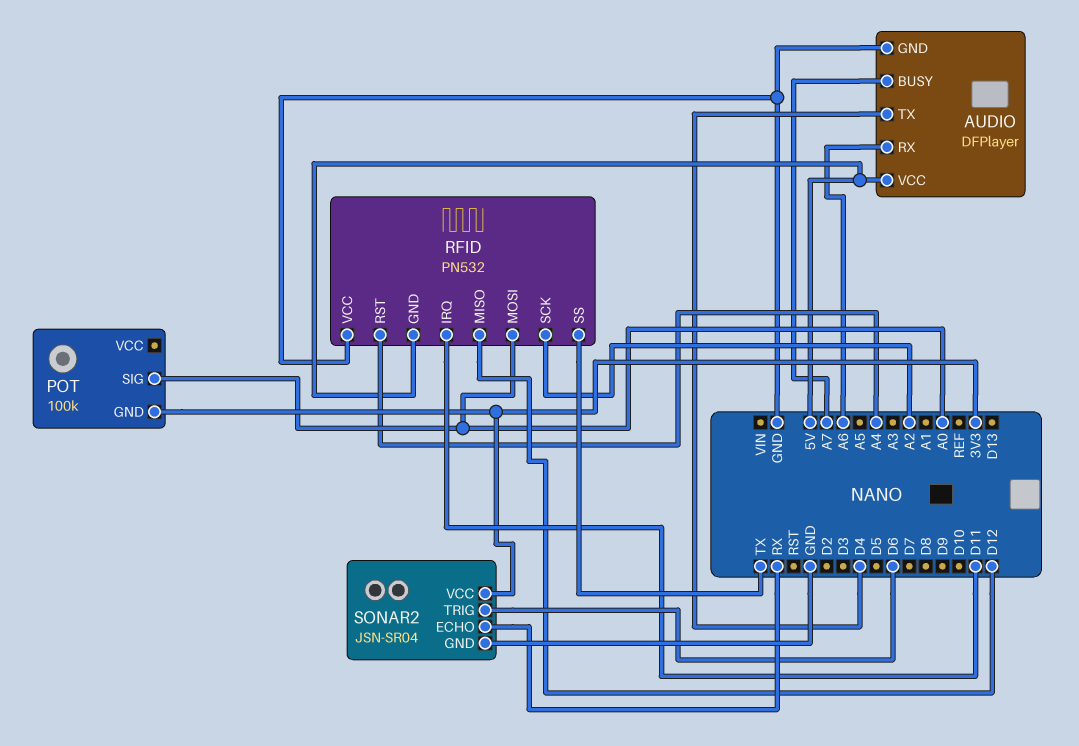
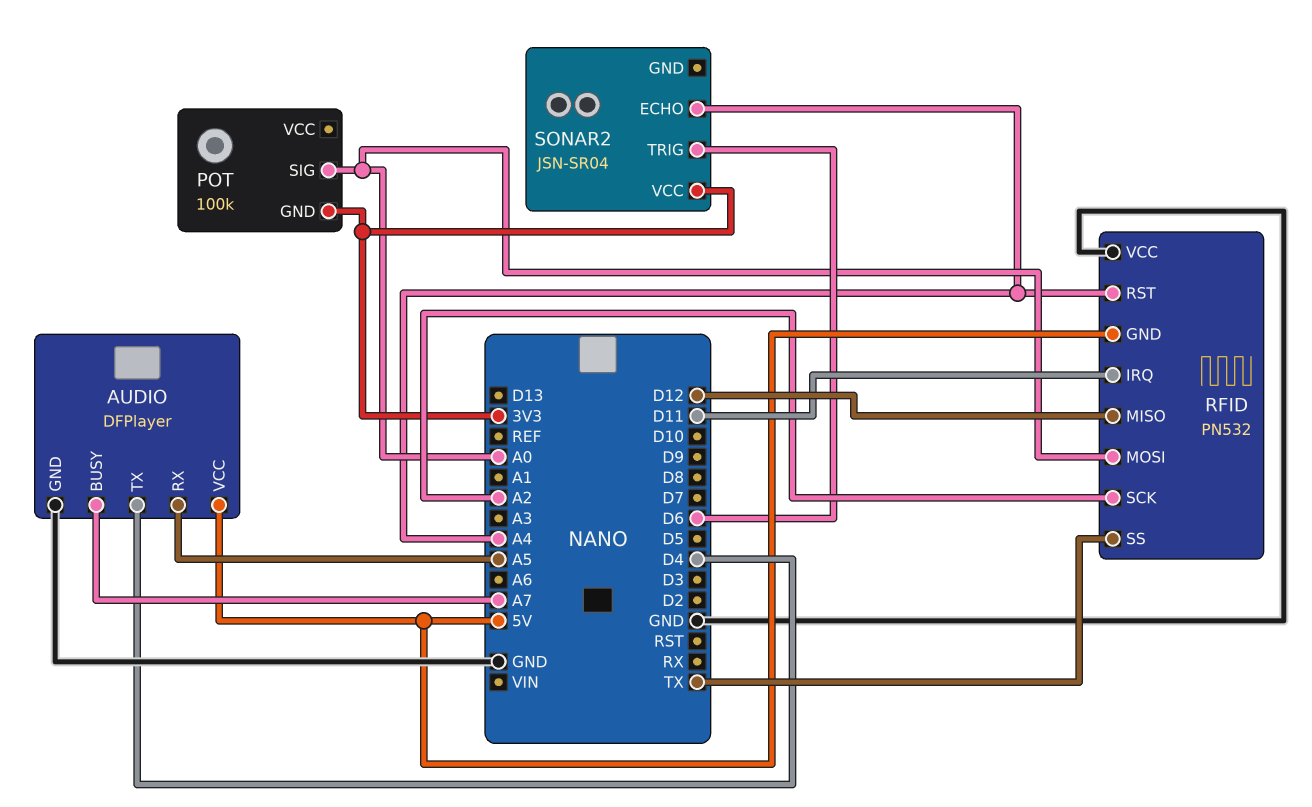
AUDIO pin RX: A6 -> A5
SONAR2 pin ECHO: RX -> A4
SONAR2 pin GND: GND -> none

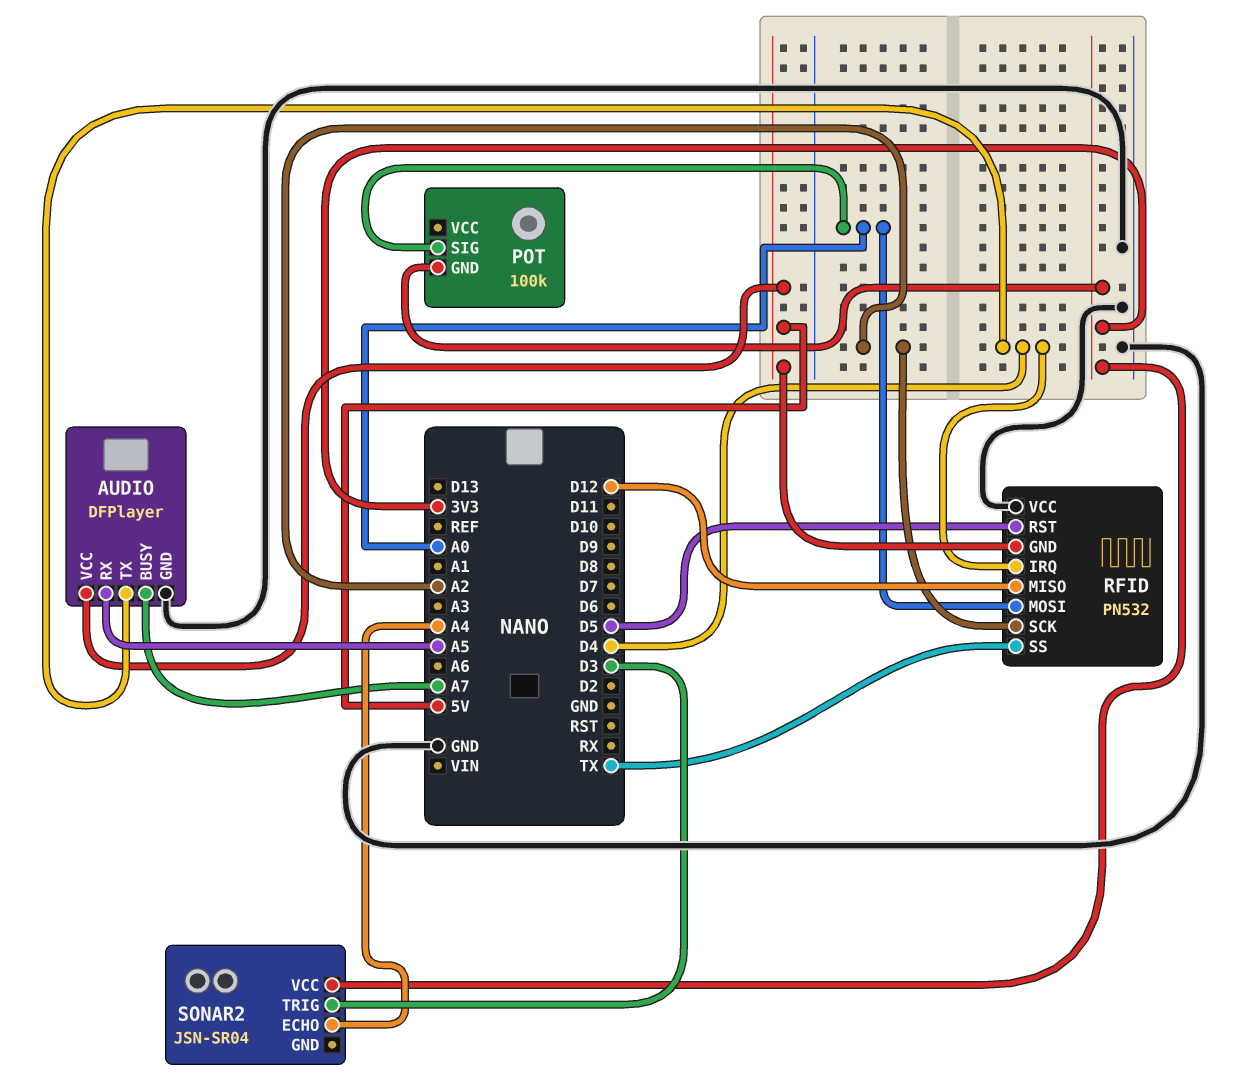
RFID pin IRQ: D11 -> D4
RFID pin RST: A4 -> D5
SONAR2 pin TRIG: D6 -> D3

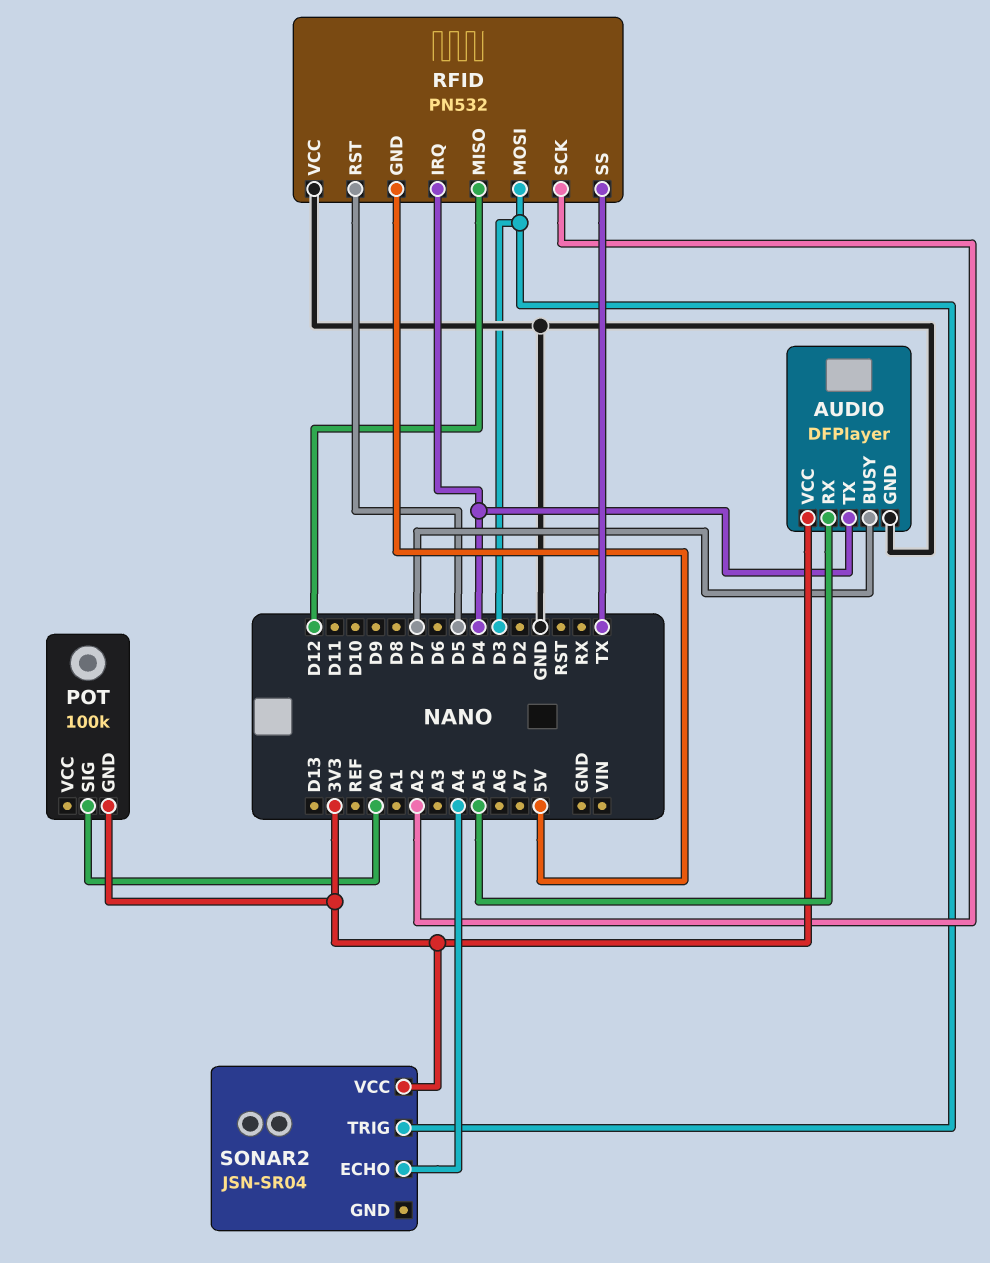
AUDIO pin BUSY: A7 -> D7
AUDIO pin VCC: 5V -> 3V3
RFID pin MOSI: A0 -> D3

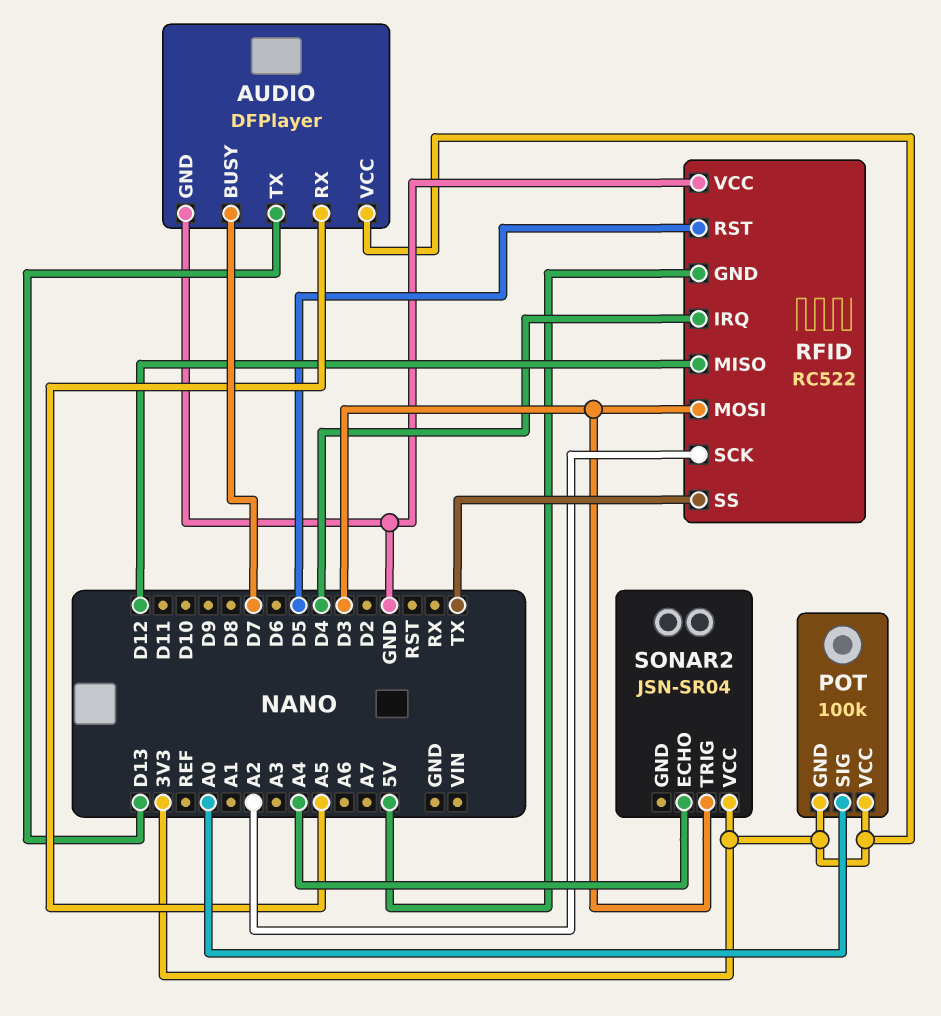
AUDIO pin TX: D4 -> D13
POT pin VCC: none -> 3V3
RFID: PN532 -> RC522

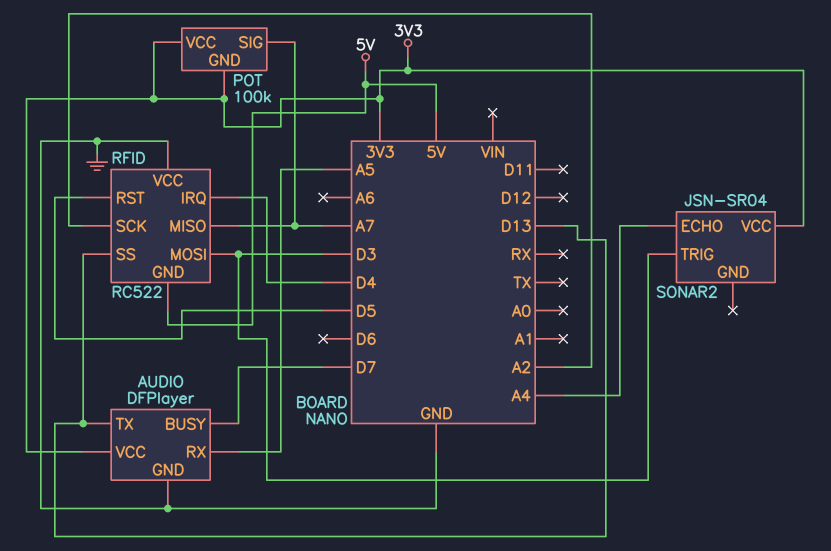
POT pin SIG: A0 -> A7
RFID pin MISO: D12 -> A7
RFID pin SS: TX -> D13

